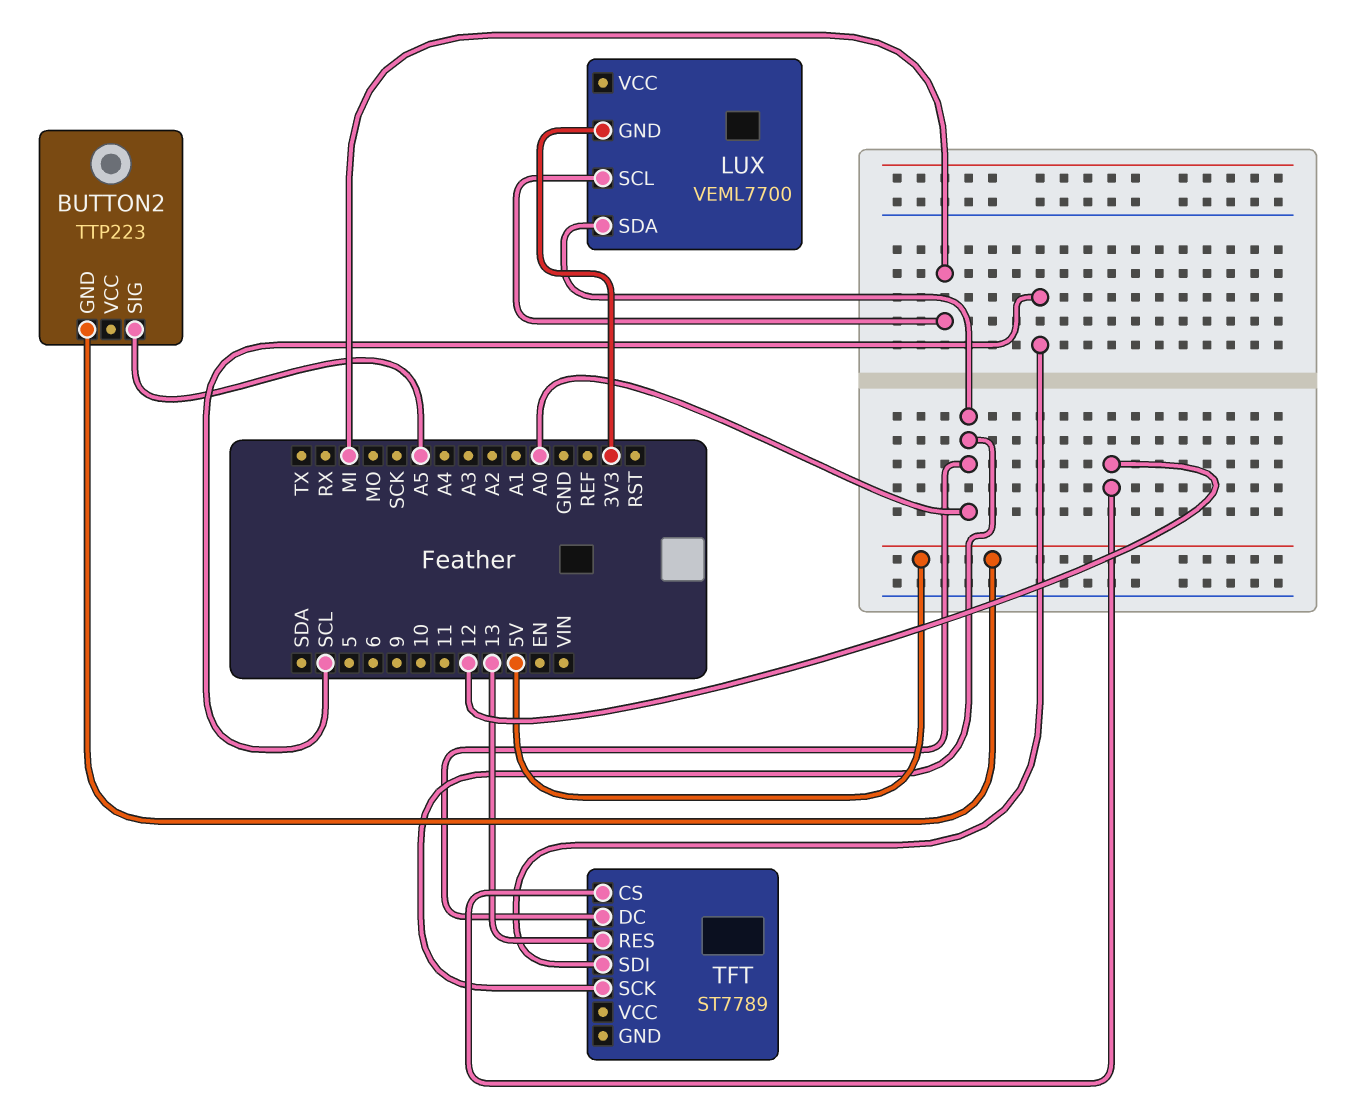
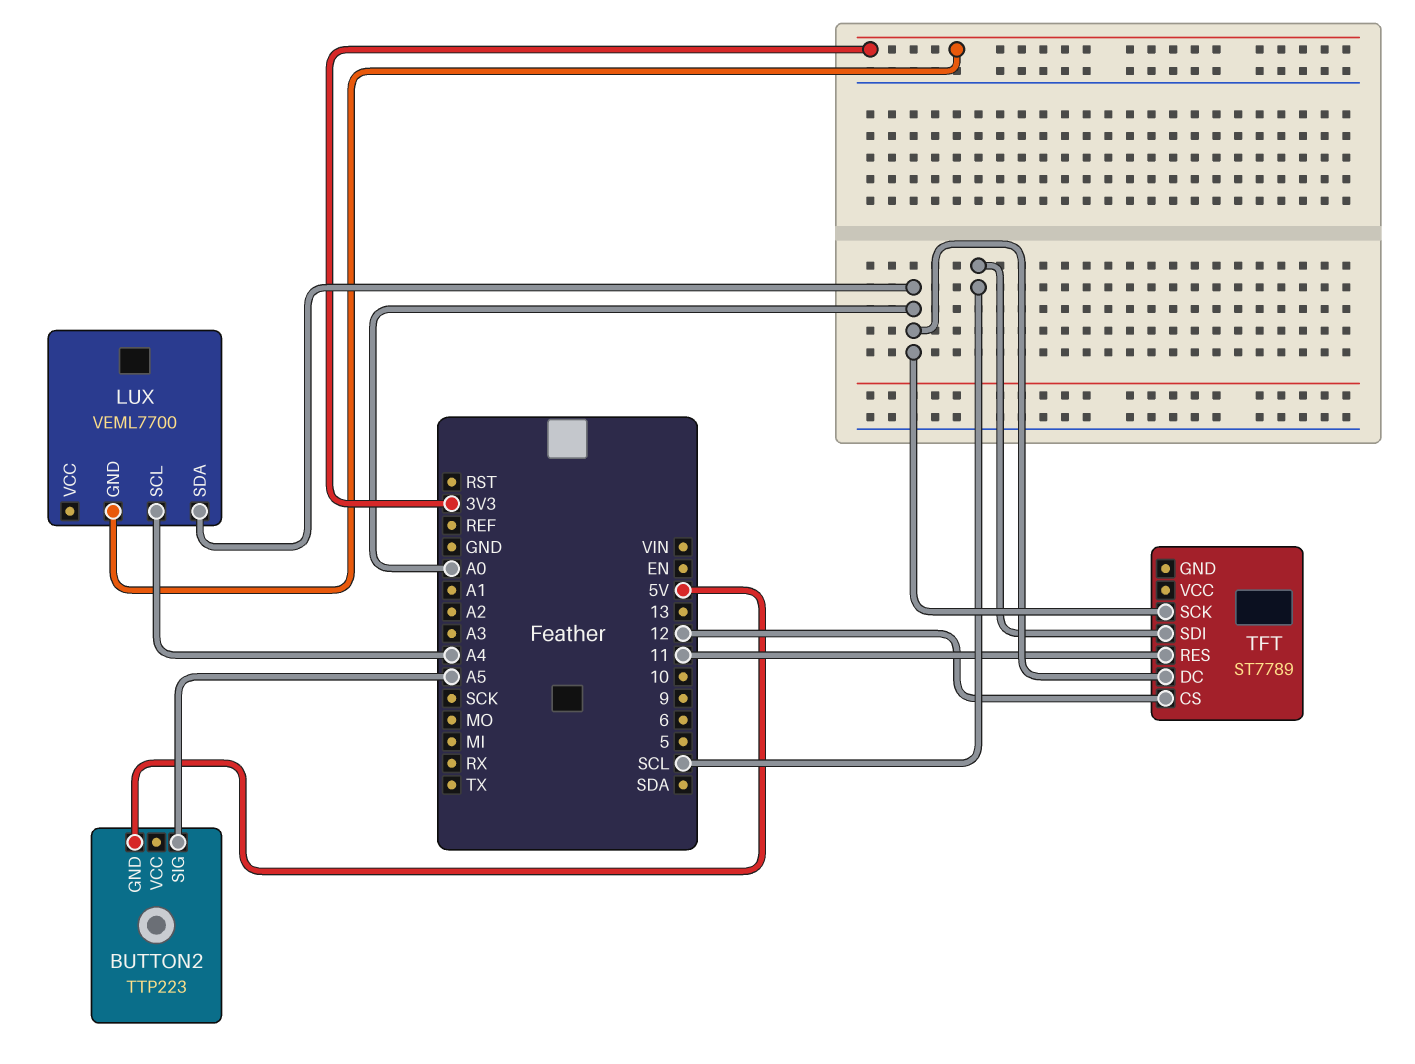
LUX pin SCL: MI -> A4
TFT pin RES: 13 -> 11

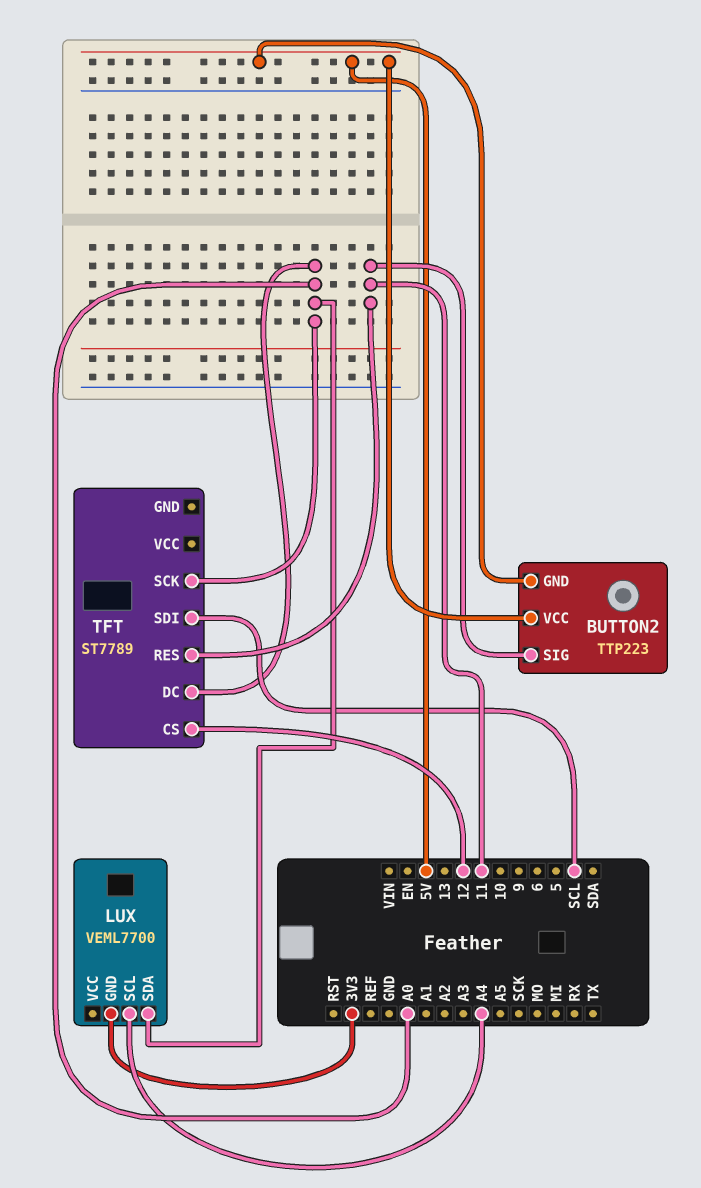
BUTTON2 pin SIG: A5 -> 11
BUTTON2 pin VCC: none -> 5V

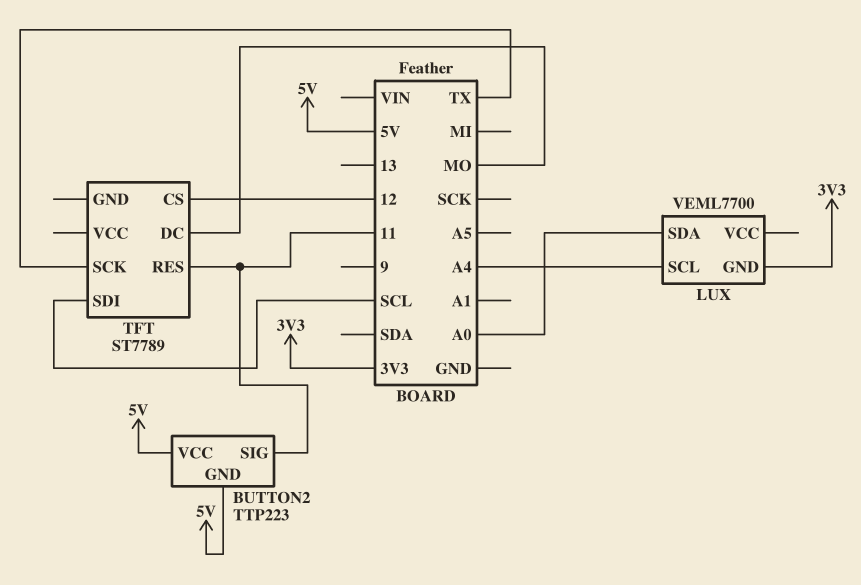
TFT pin DC: A0 -> MO
TFT pin SCK: A0 -> TX

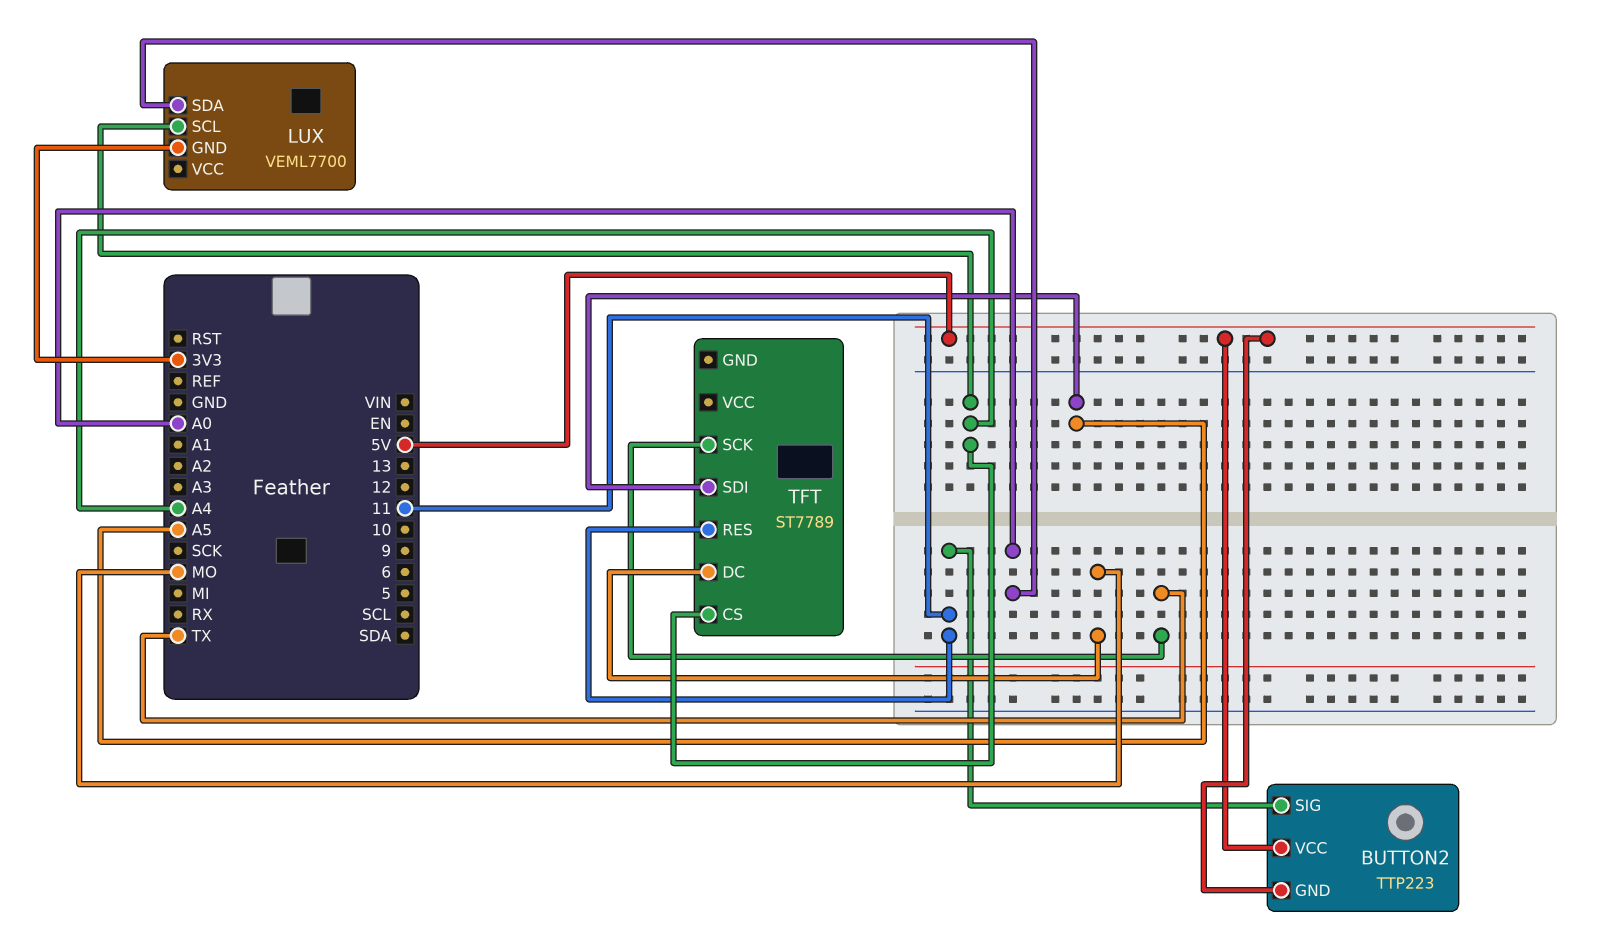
TFT pin CS: 12 -> A4
TFT pin SDI: SCL -> A5

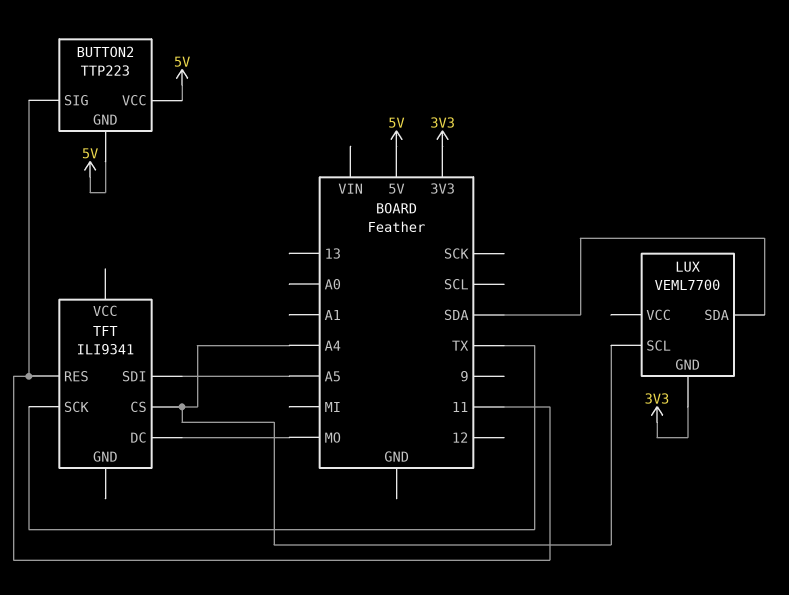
LUX pin SDA: A0 -> SDA
TFT: ST7789 -> ILI9341

